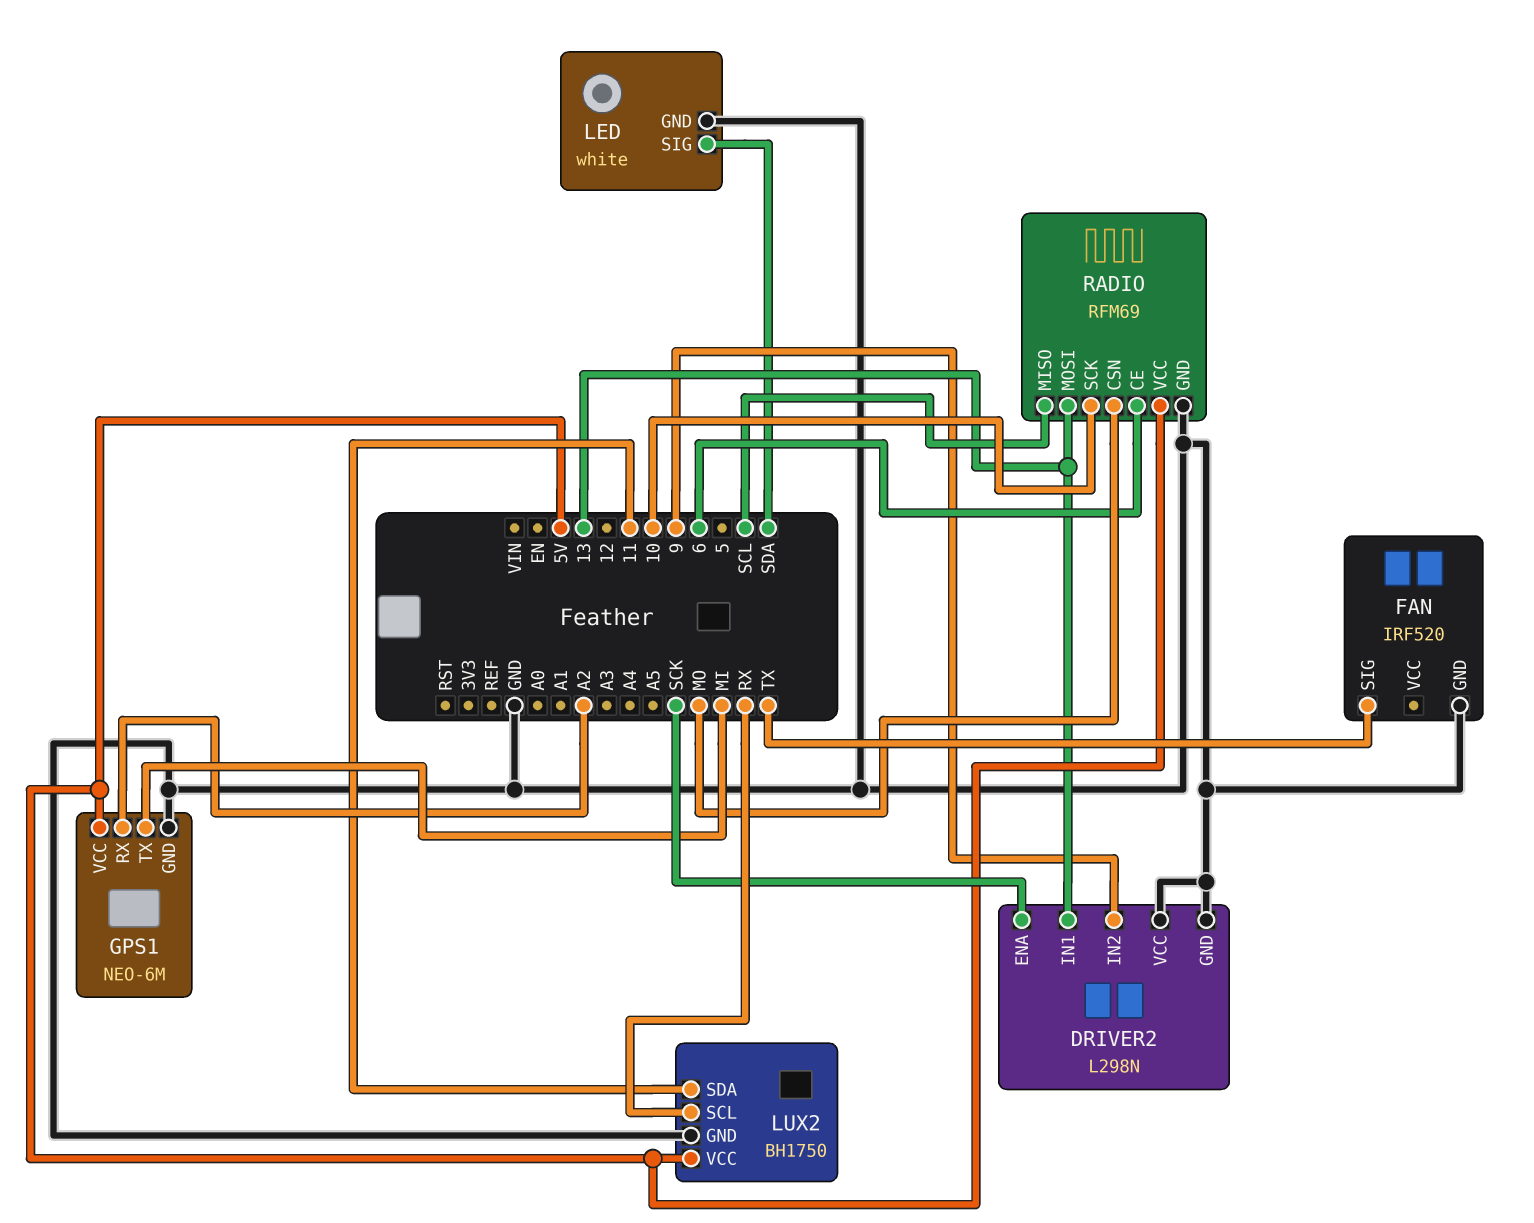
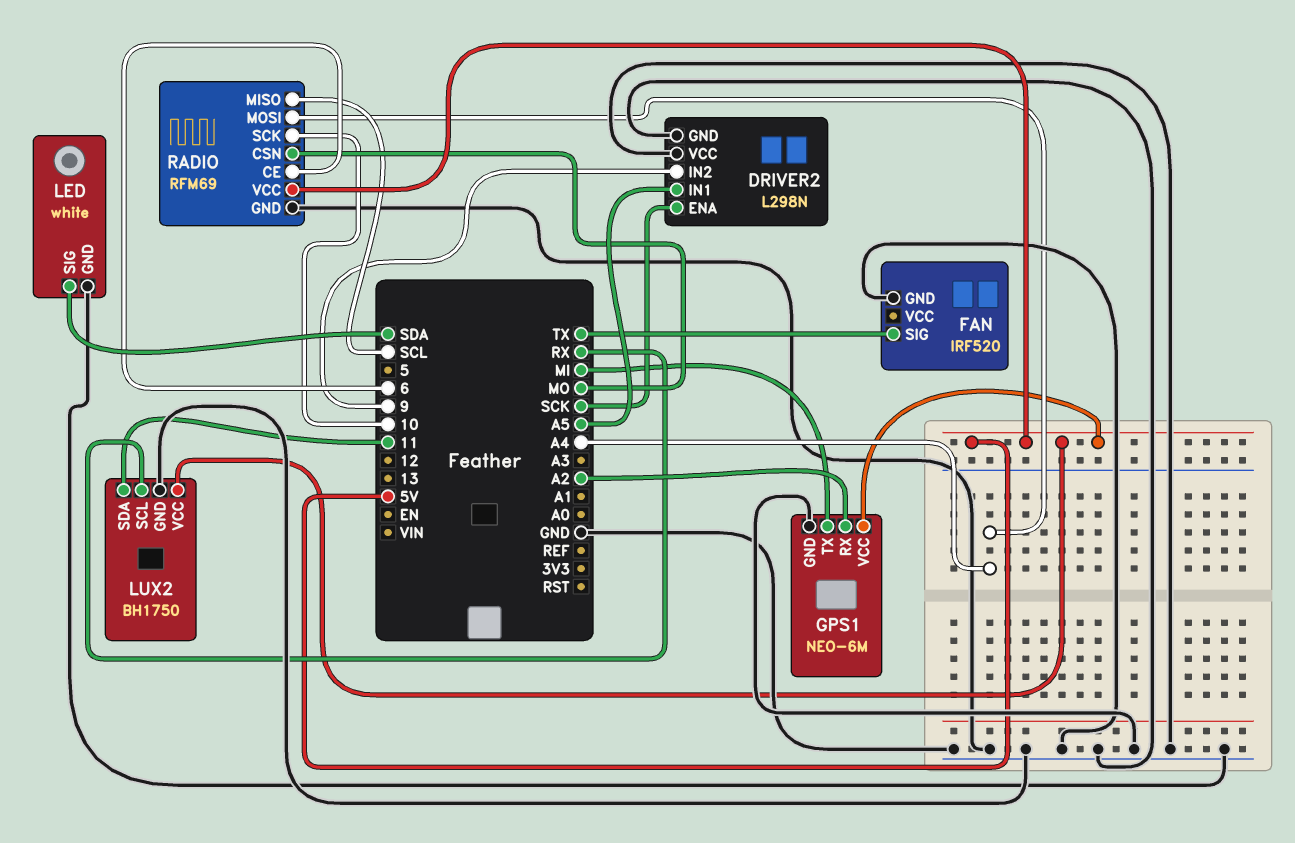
DRIVER2 pin IN1: 13 -> A5
RADIO pin MOSI: 13 -> A4

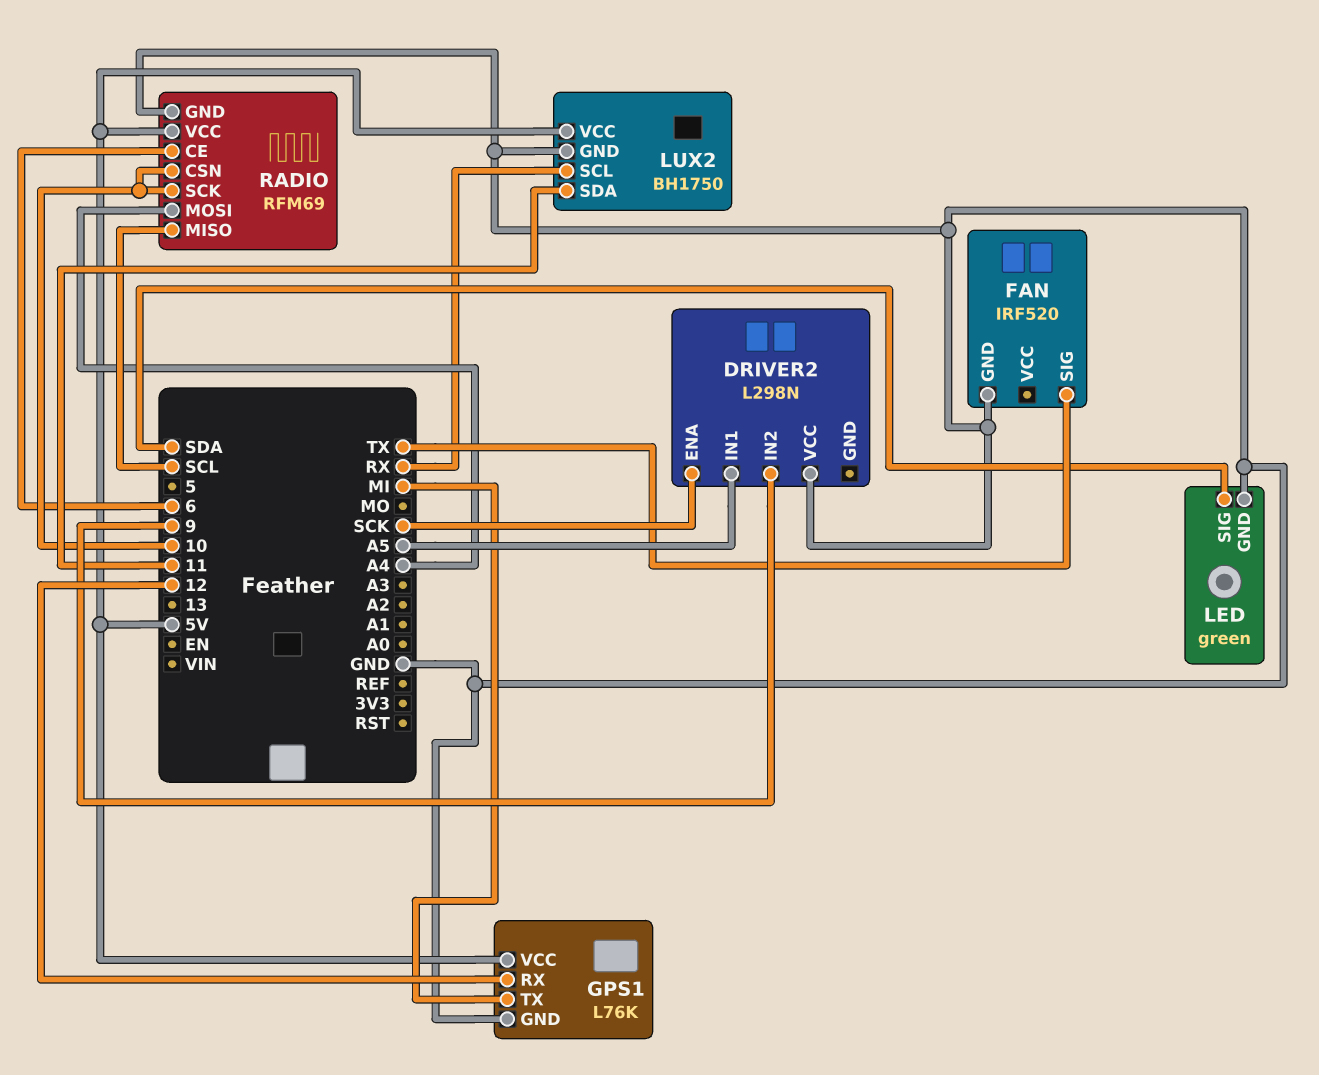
DRIVER2 pin GND: GND -> none
GPS1: NEO-6M -> L76K
GPS1 pin RX: A2 -> 12
LED: white -> green
RADIO pin CSN: MO -> 10

